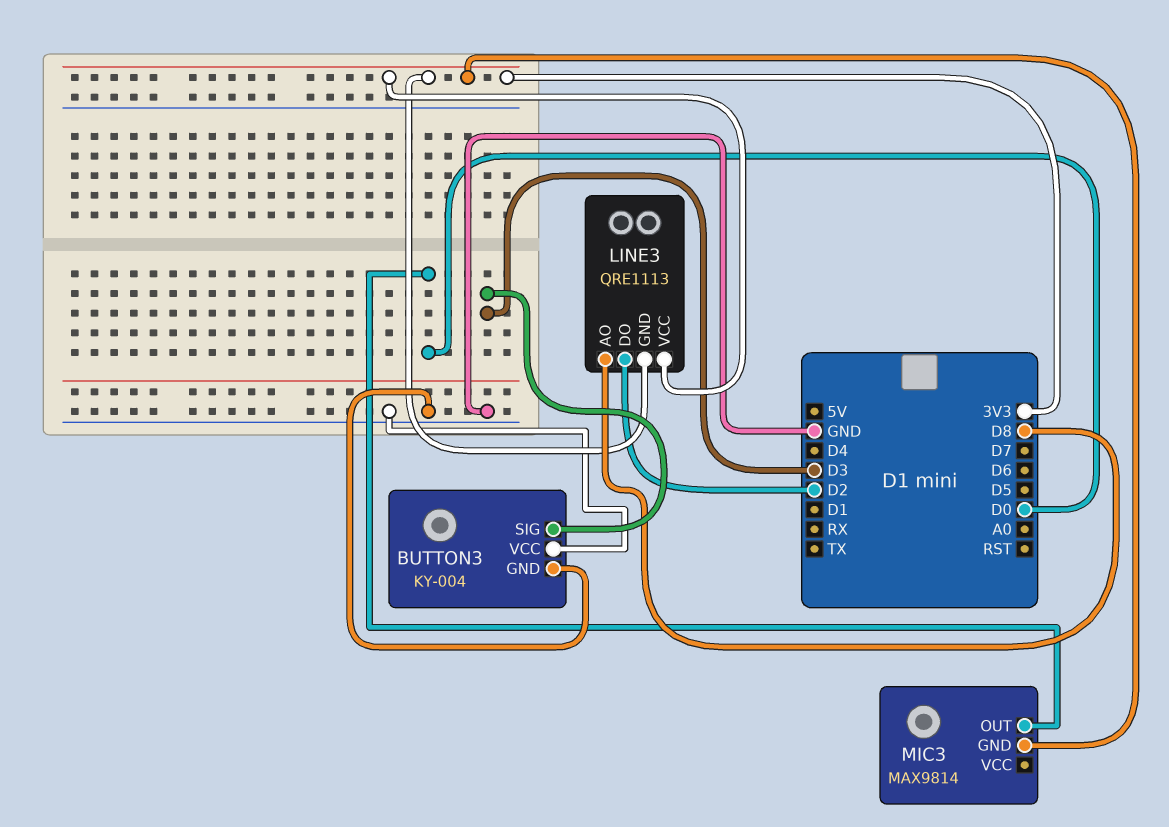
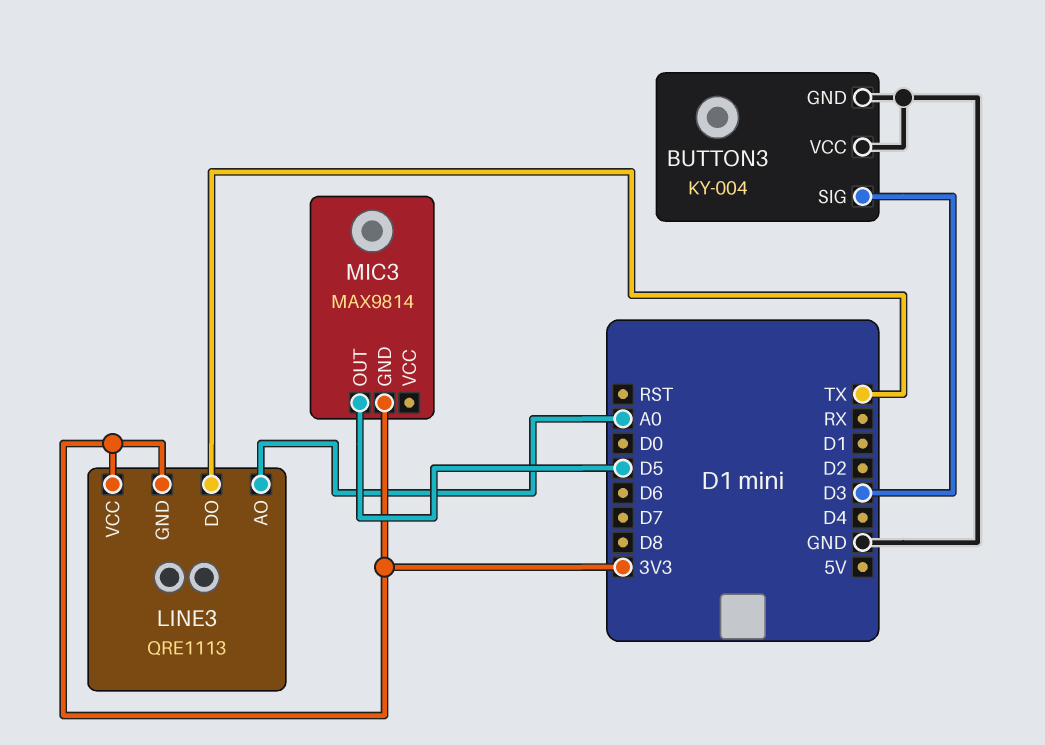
LINE3 pin AO: D8 -> A0
LINE3 pin DO: D2 -> TX
MIC3 pin OUT: D0 -> D5

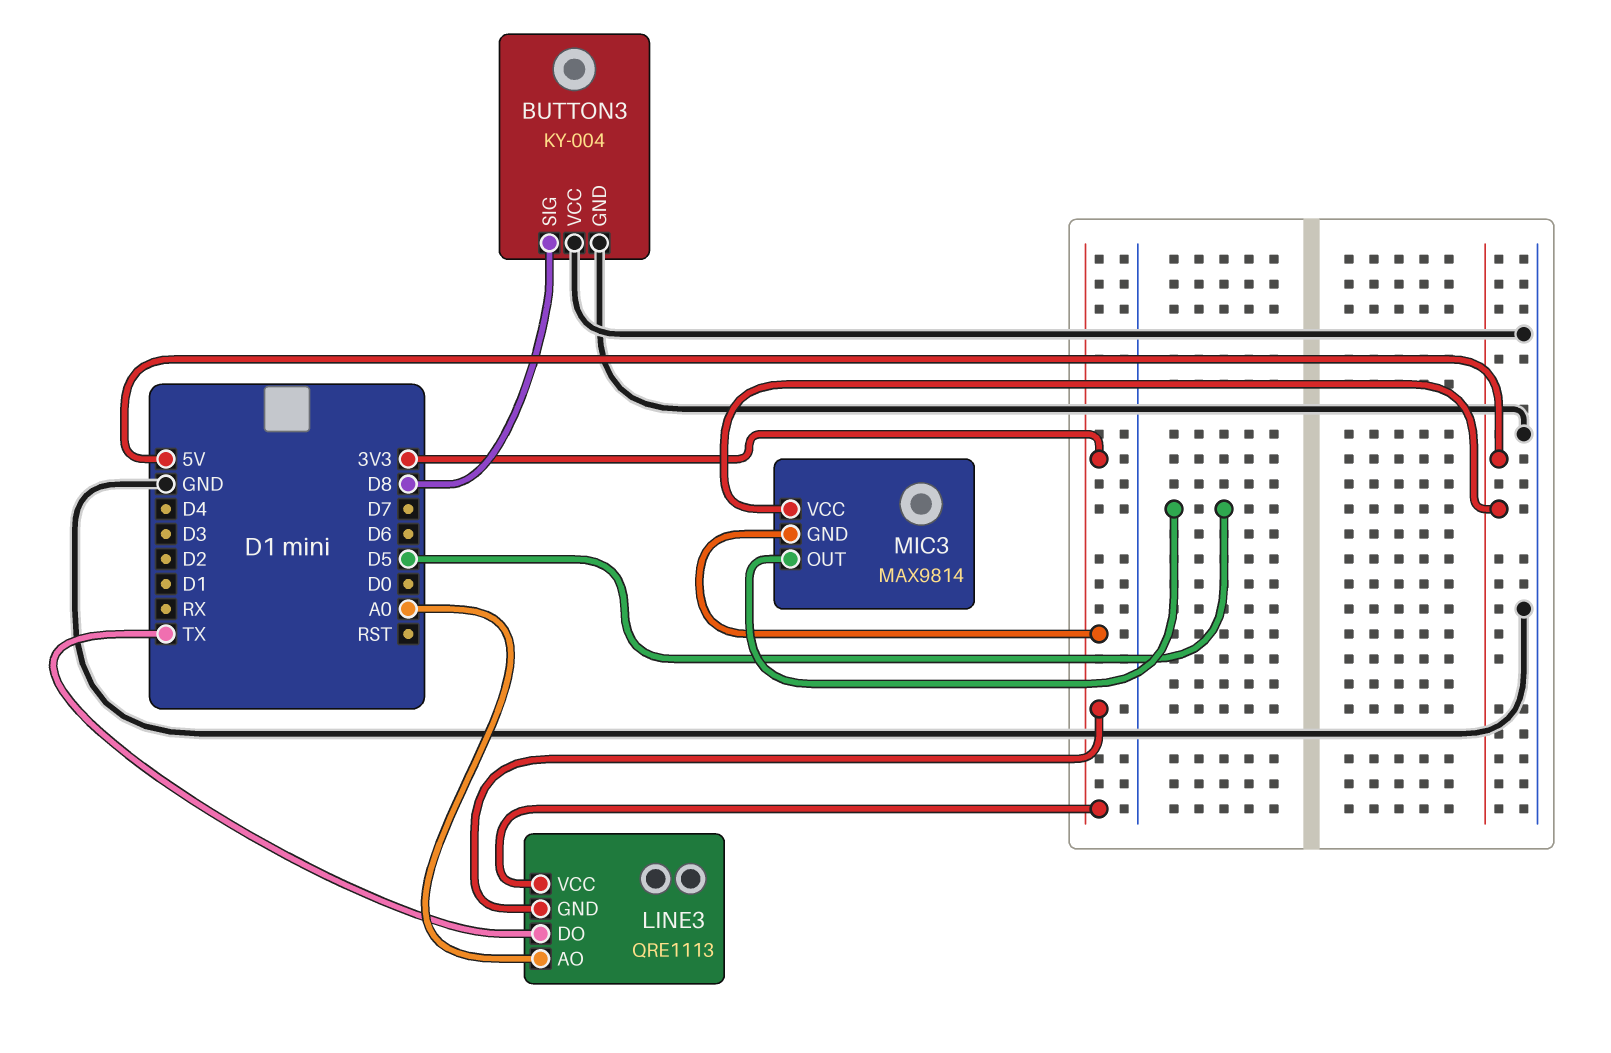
BUTTON3 pin SIG: D3 -> D8
MIC3 pin VCC: none -> 5V

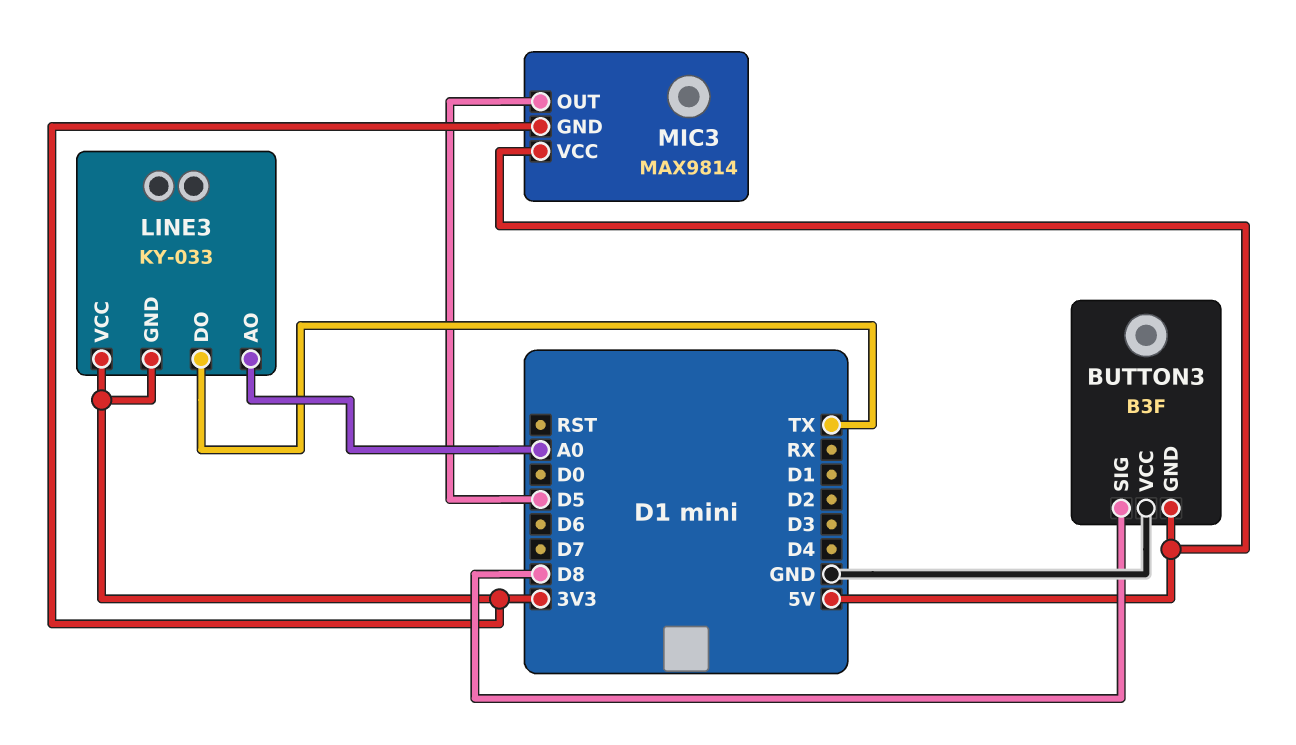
BUTTON3: KY-004 -> B3F
BUTTON3 pin GND: GND -> 5V
LINE3: QRE1113 -> KY-033

